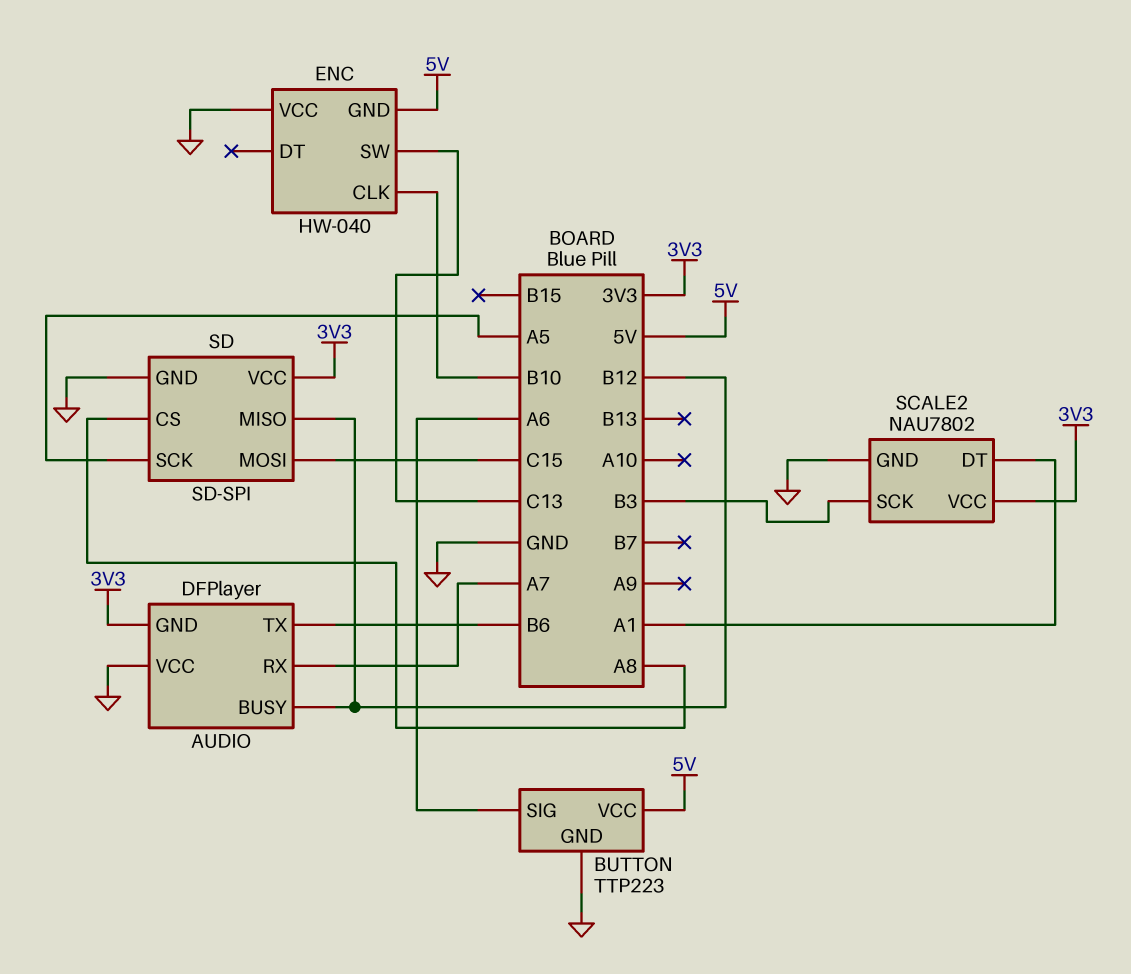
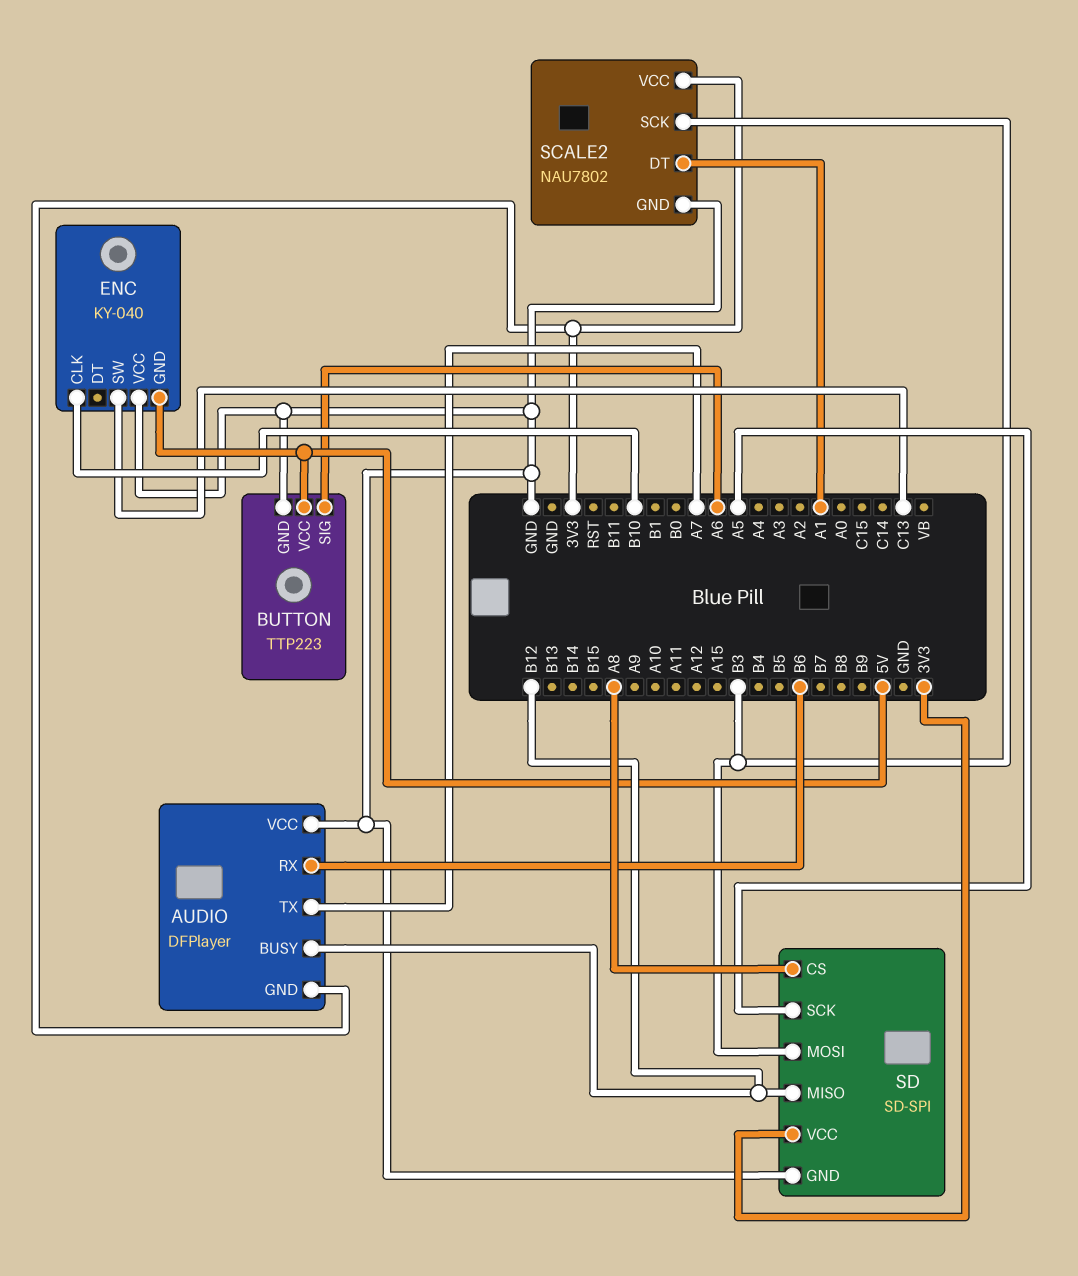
AUDIO pin RX: A7 -> B6
AUDIO pin TX: B6 -> A7
ENC: HW-040 -> KY-040
SD pin MOSI: C15 -> B3

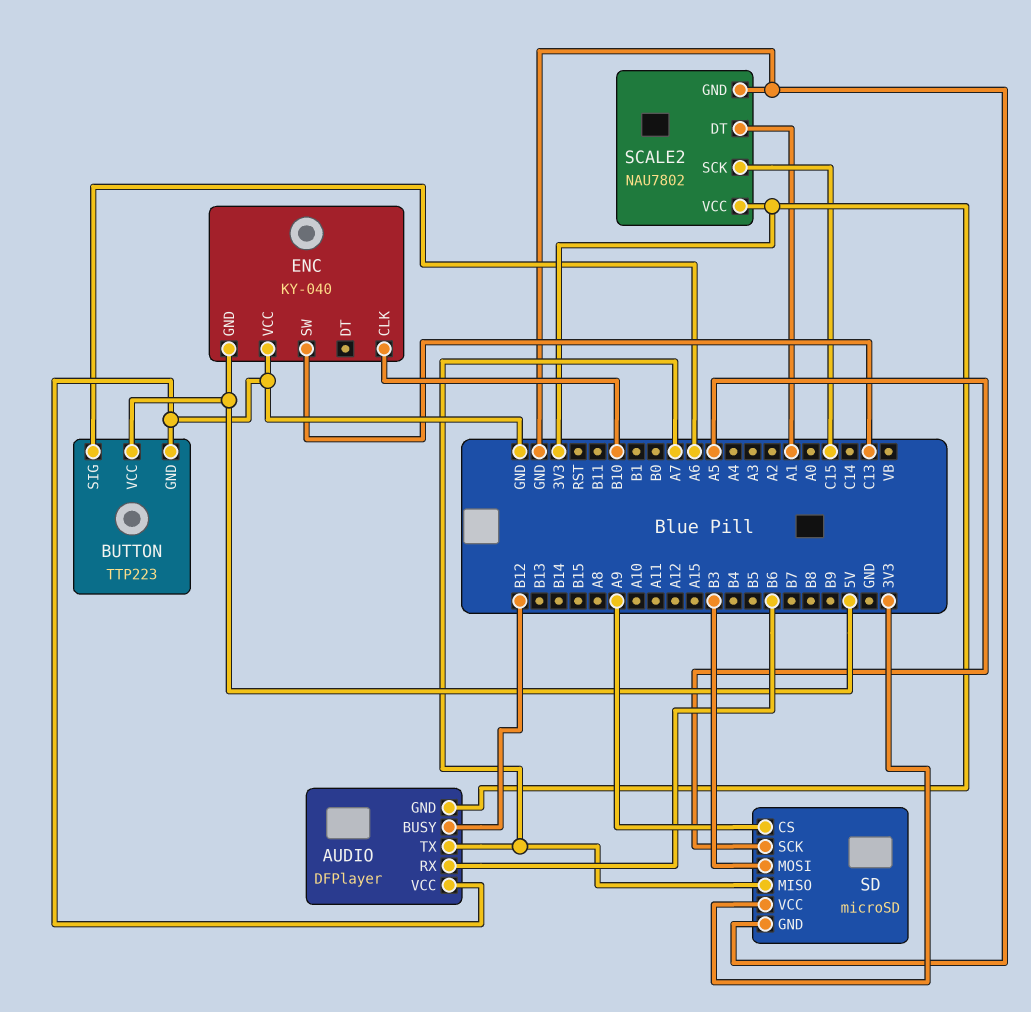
SCALE2 pin SCK: B3 -> C15
SD: SD-SPI -> microSD
SD pin CS: A8 -> A9
SD pin MISO: B12 -> A7

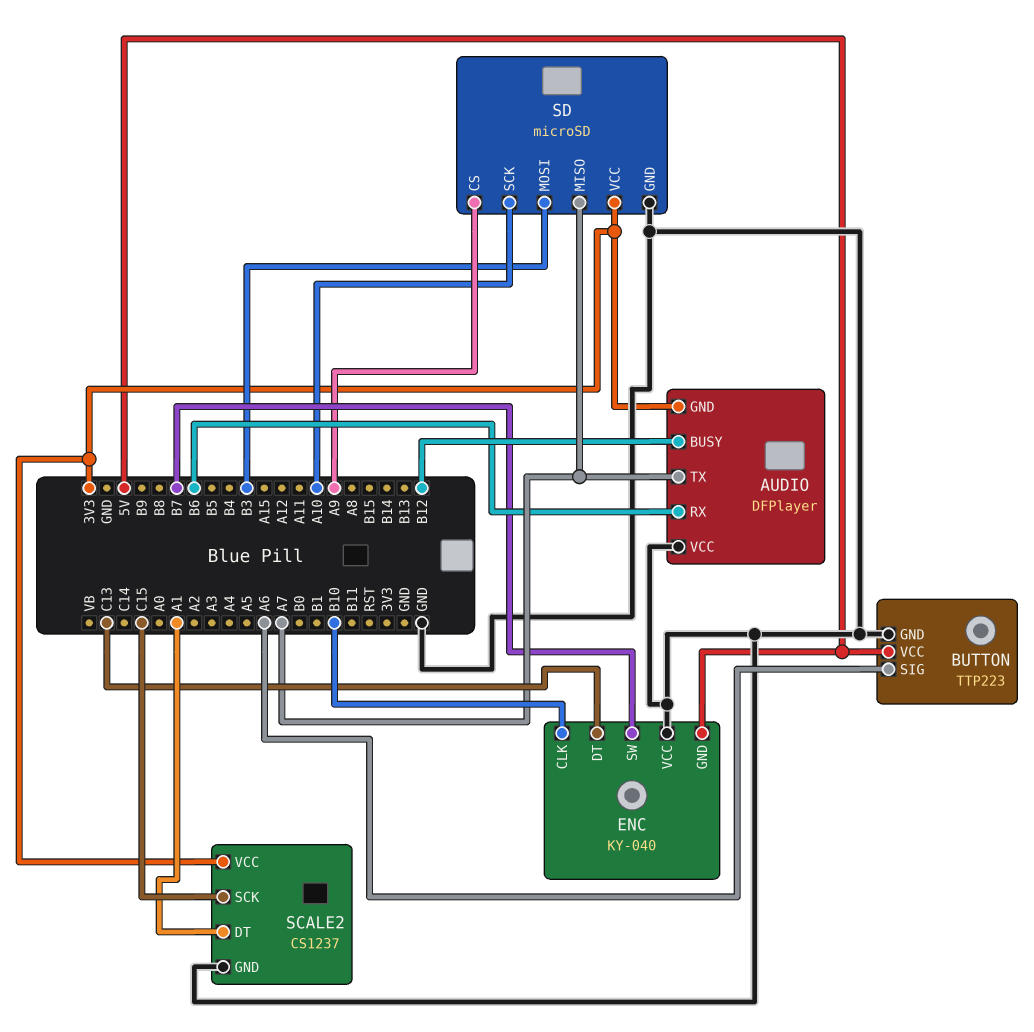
ENC pin DT: none -> C13
ENC pin SW: C13 -> B7
SCALE2: NAU7802 -> CS1237
SD pin SCK: A5 -> A10

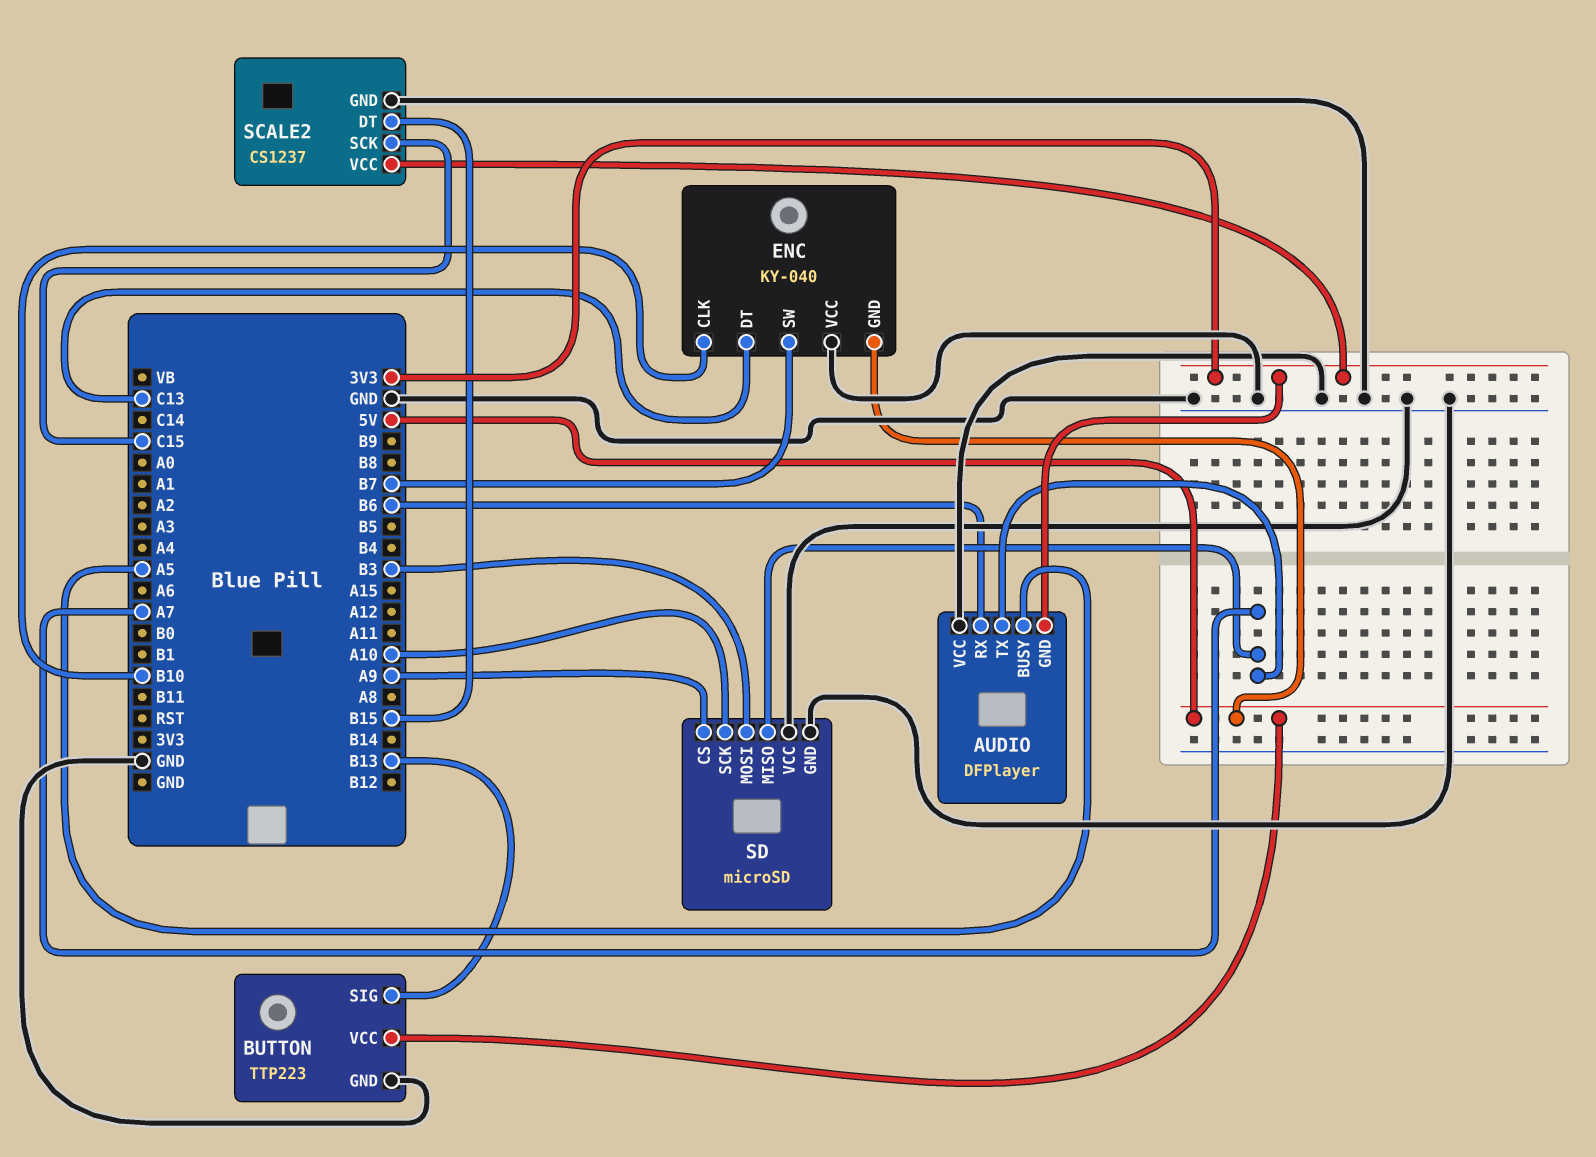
AUDIO pin BUSY: B12 -> A5
BUTTON pin SIG: A6 -> B13
SCALE2 pin DT: A1 -> B15
SD pin VCC: 3V3 -> GND

